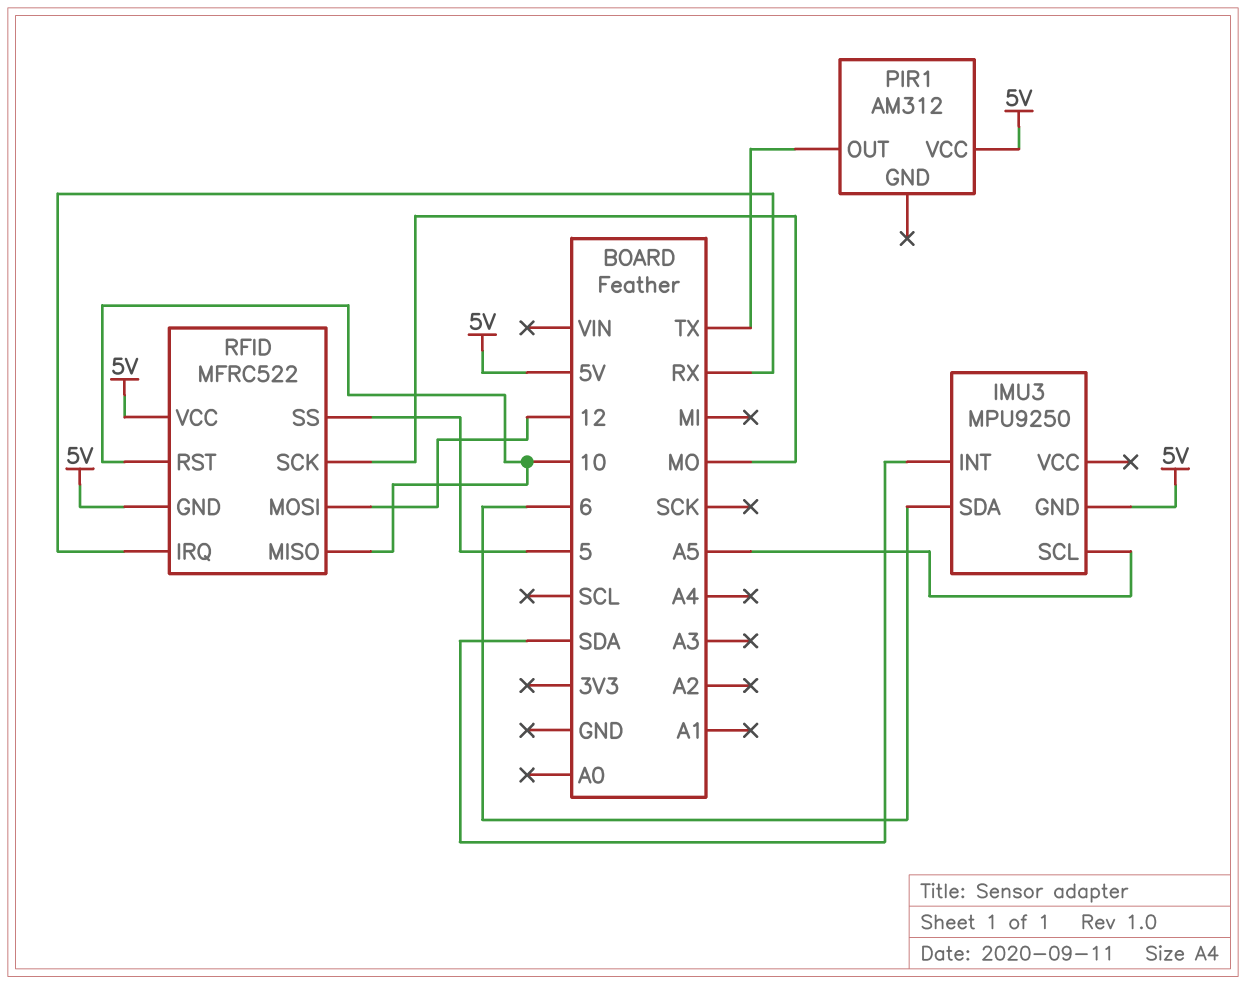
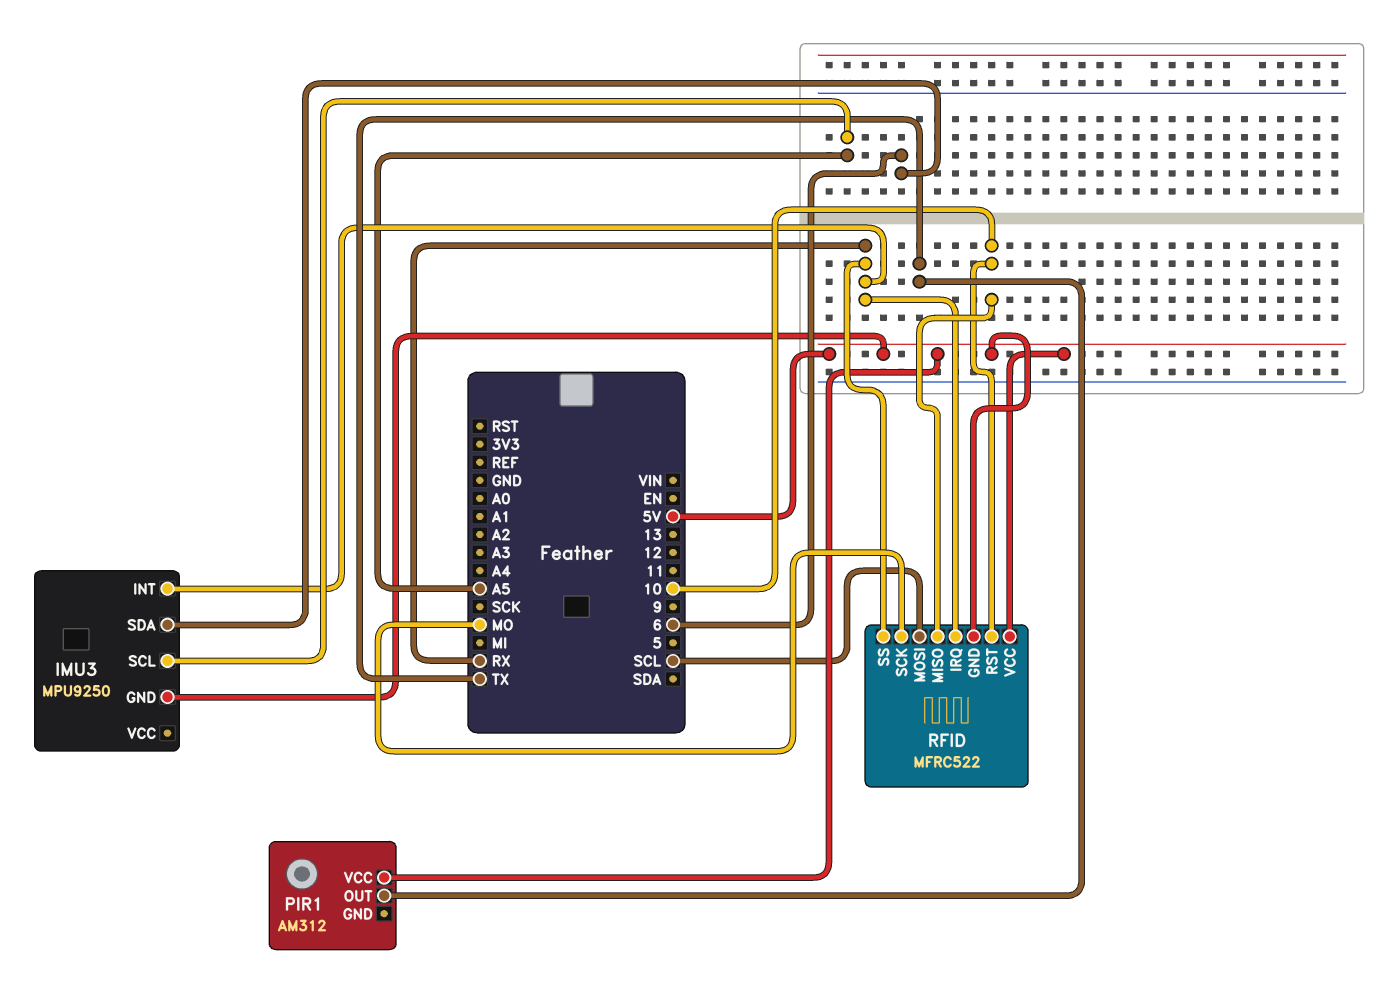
IMU3 pin INT: SDA -> RX
RFID pin MOSI: 12 -> SCL
RFID pin SS: 5 -> RX

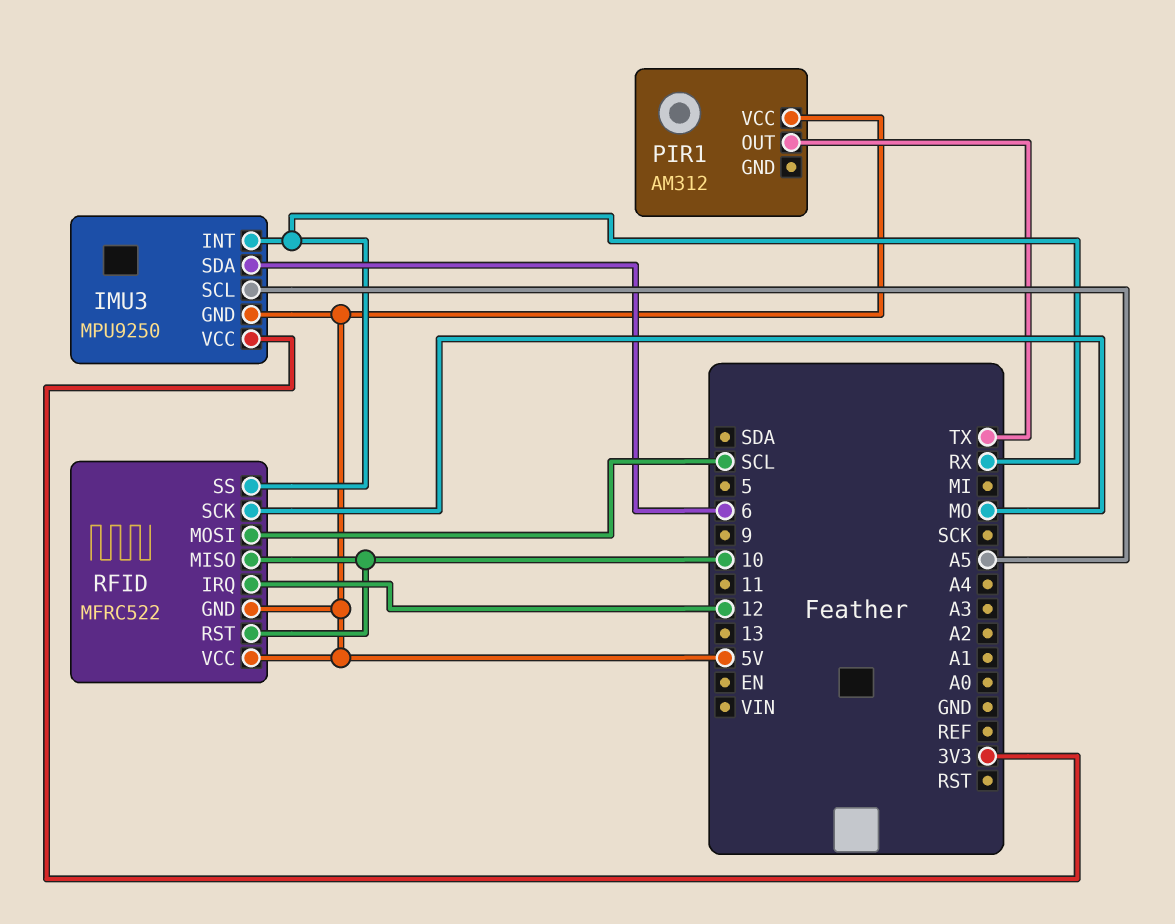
IMU3 pin VCC: none -> 3V3
RFID pin IRQ: RX -> 12

